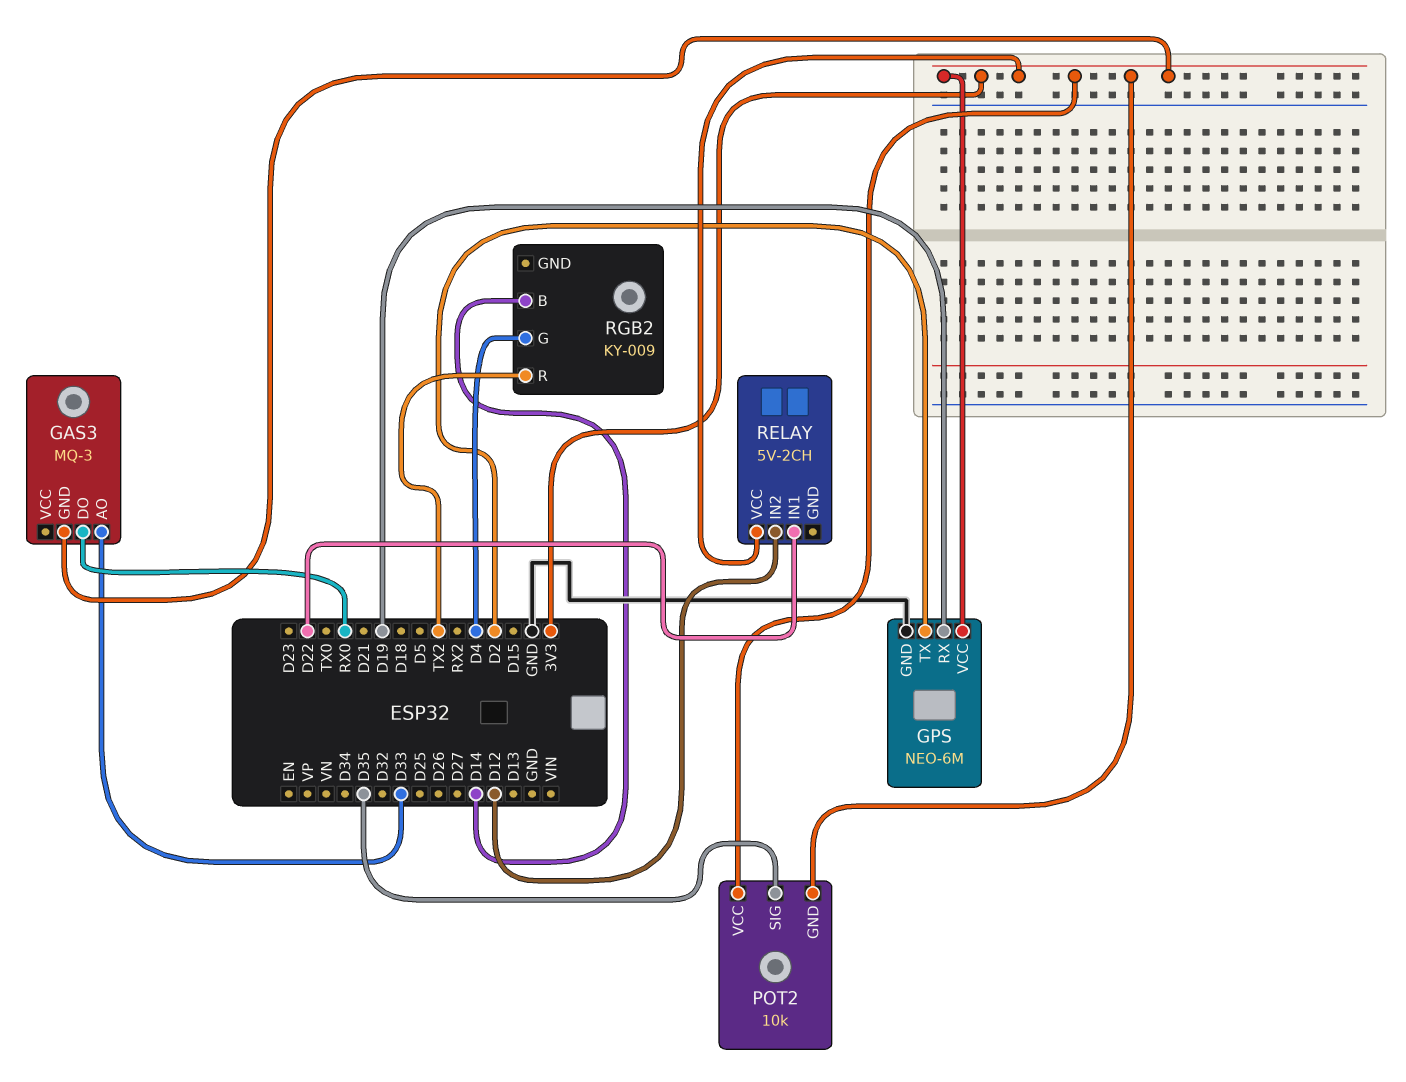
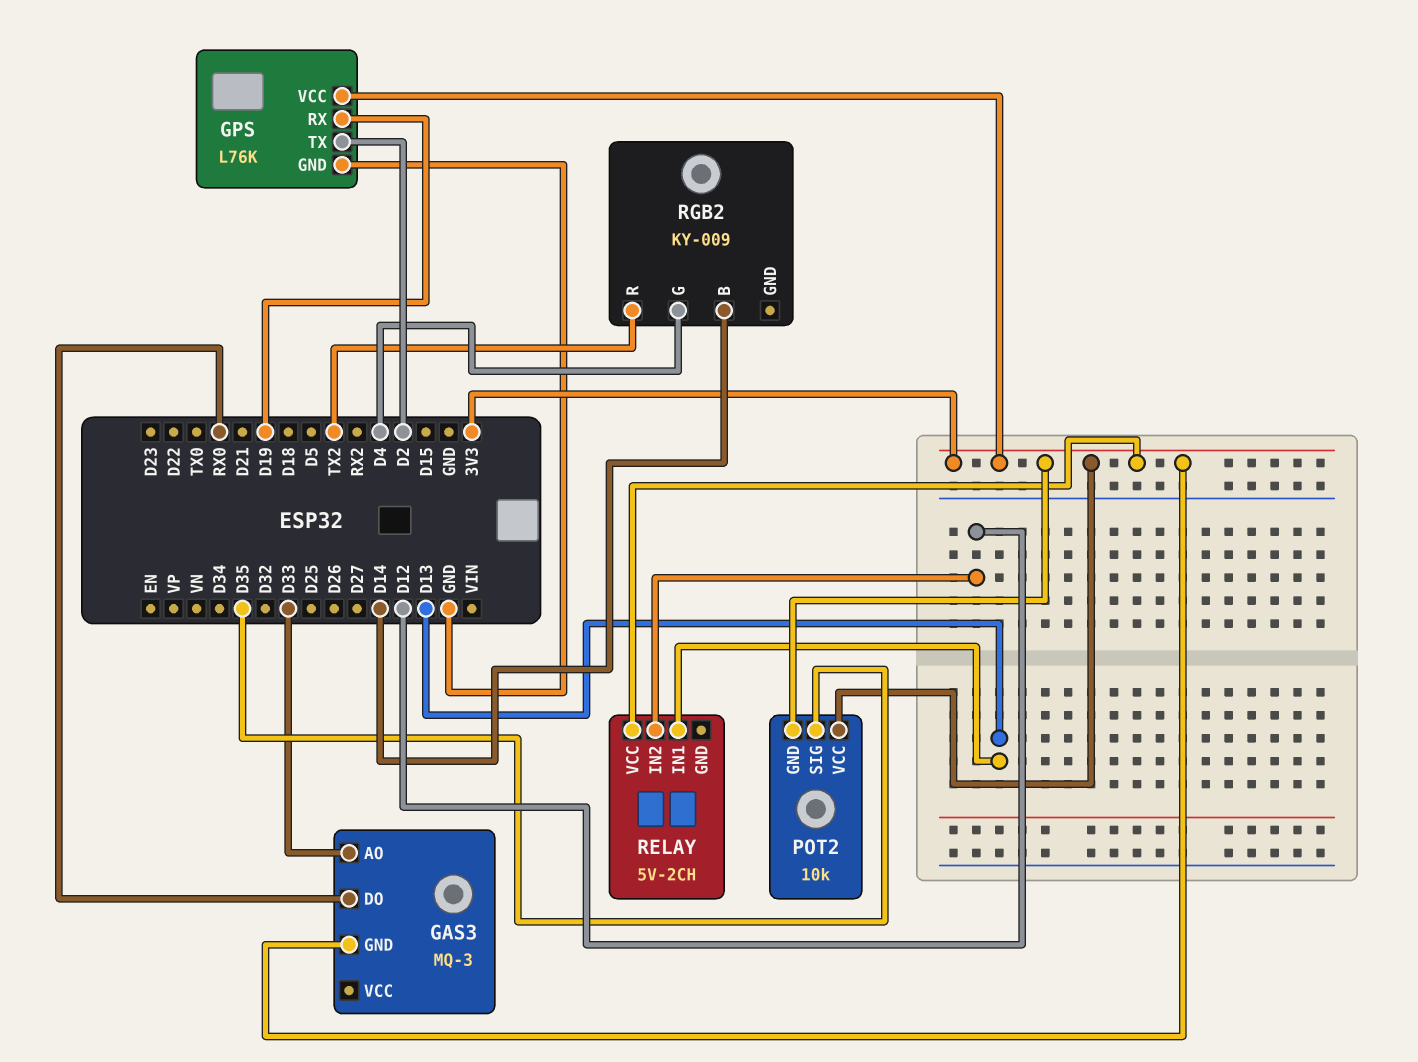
GPS: NEO-6M -> L76K
RELAY pin IN1: D22 -> D13

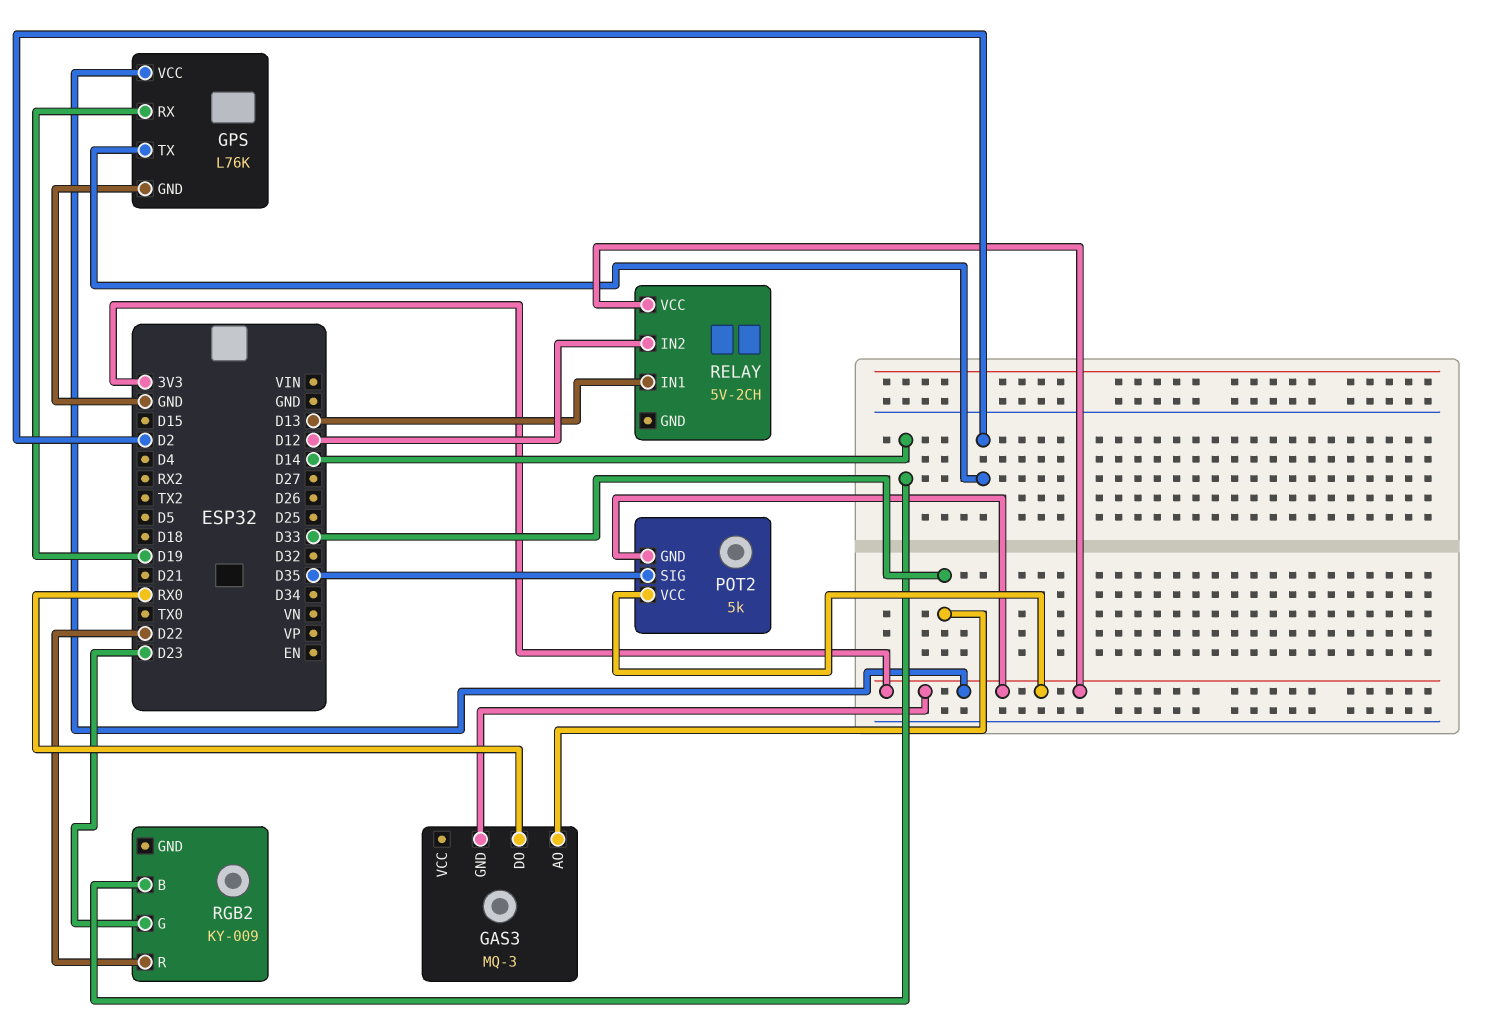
POT2: 10k -> 5k
RGB2 pin G: D4 -> D23
RGB2 pin R: TX2 -> D22

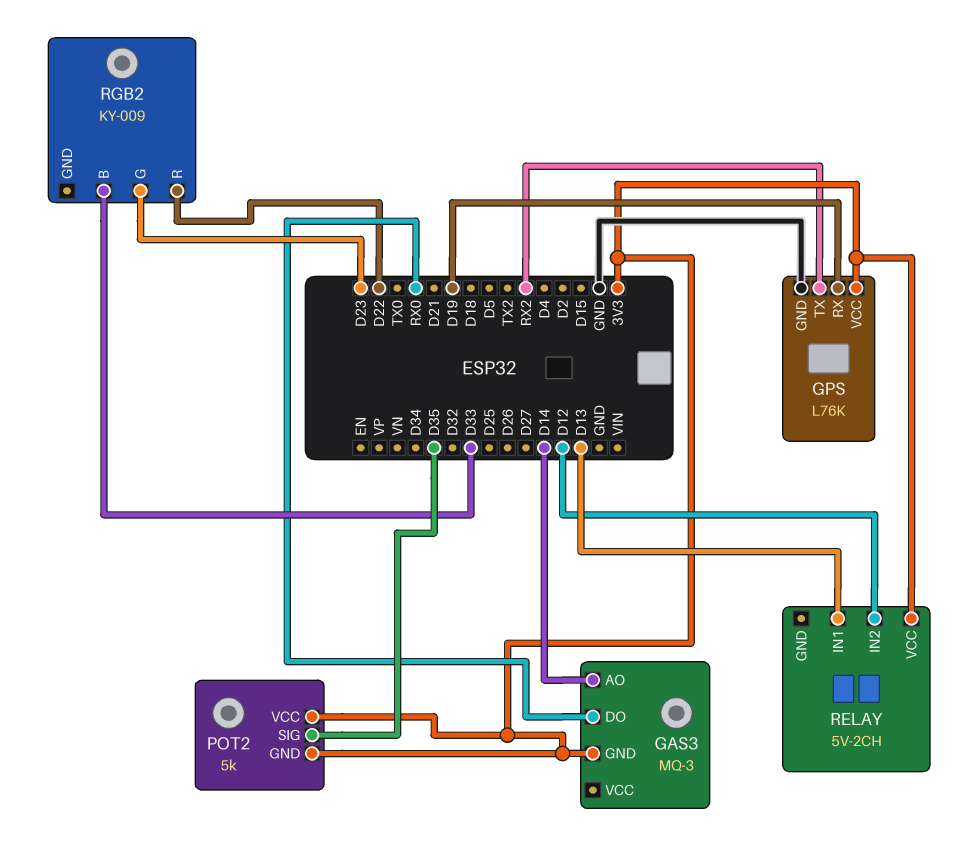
GAS3 pin AO: D33 -> D14
GPS pin TX: D2 -> RX2
RGB2 pin B: D14 -> D33

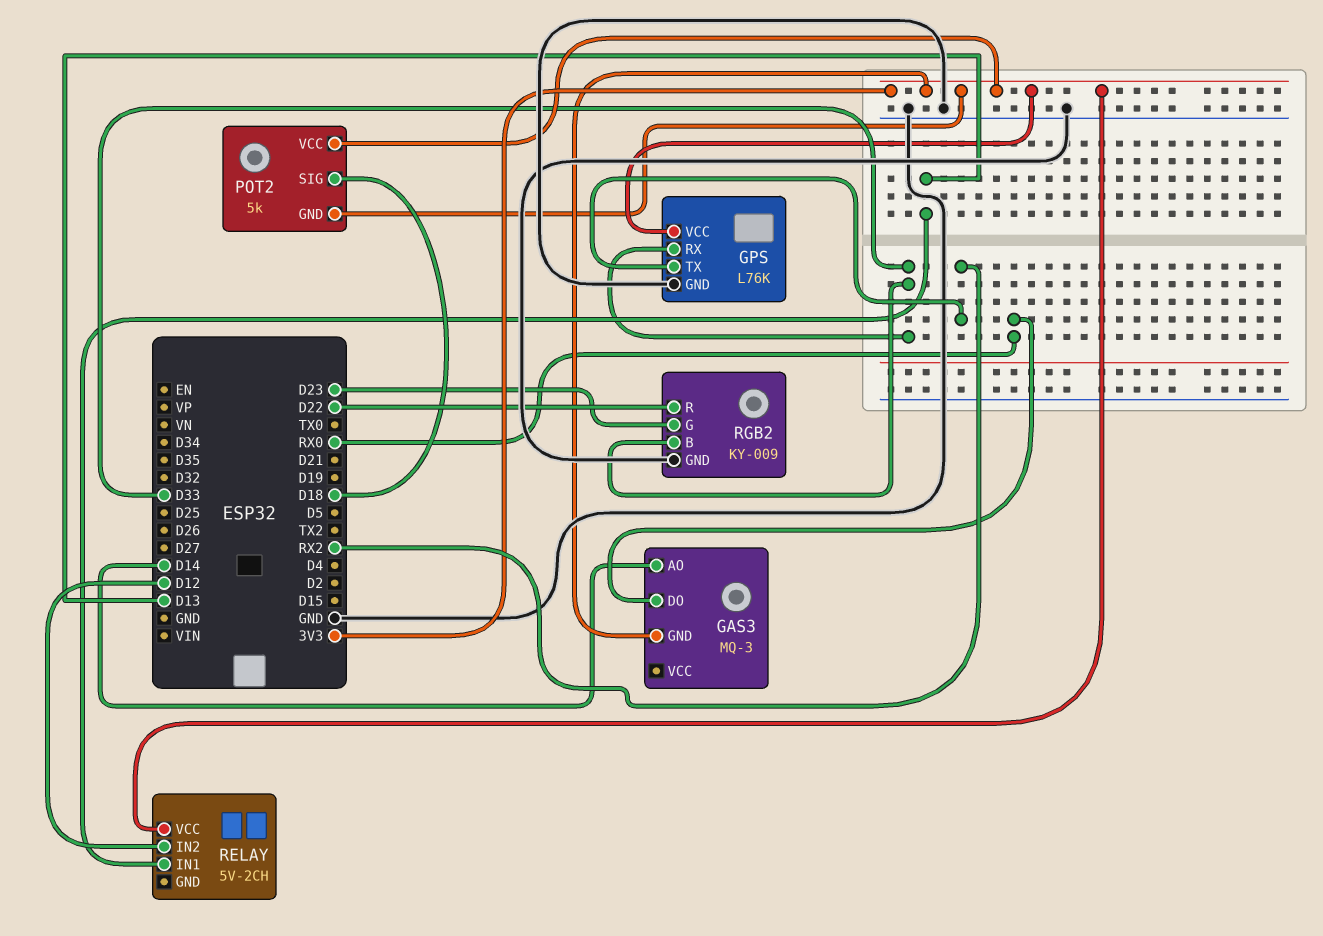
GPS pin RX: D19 -> D33
POT2 pin SIG: D35 -> D18
RGB2 pin GND: none -> GND

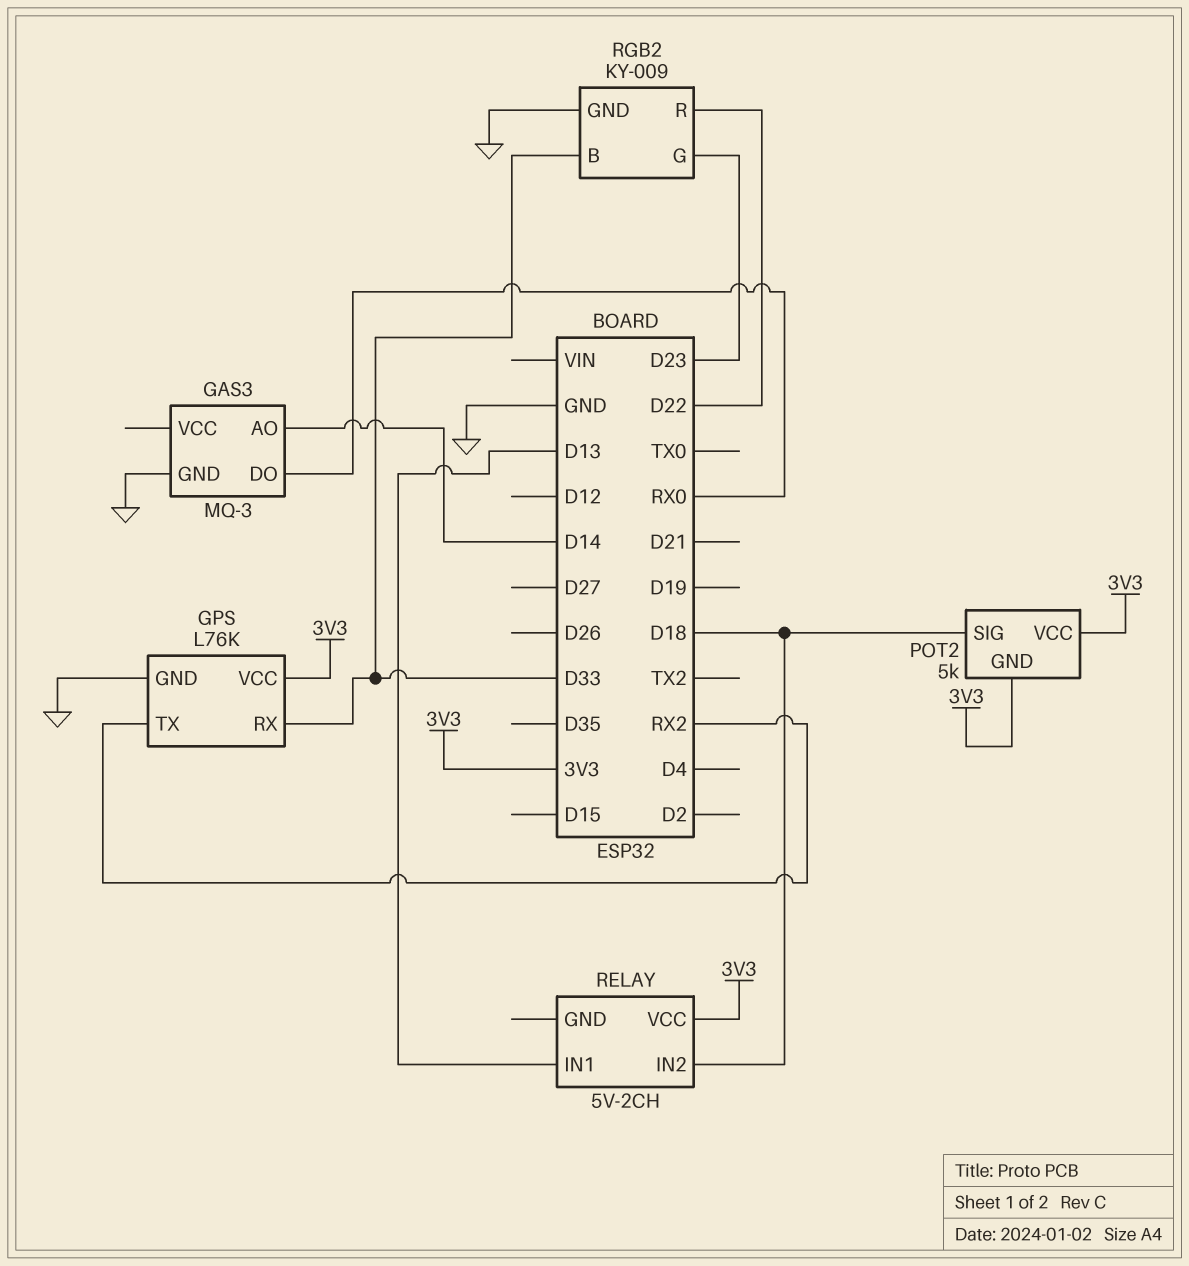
GAS3 pin GND: 3V3 -> GND
RELAY pin IN2: D12 -> D18

